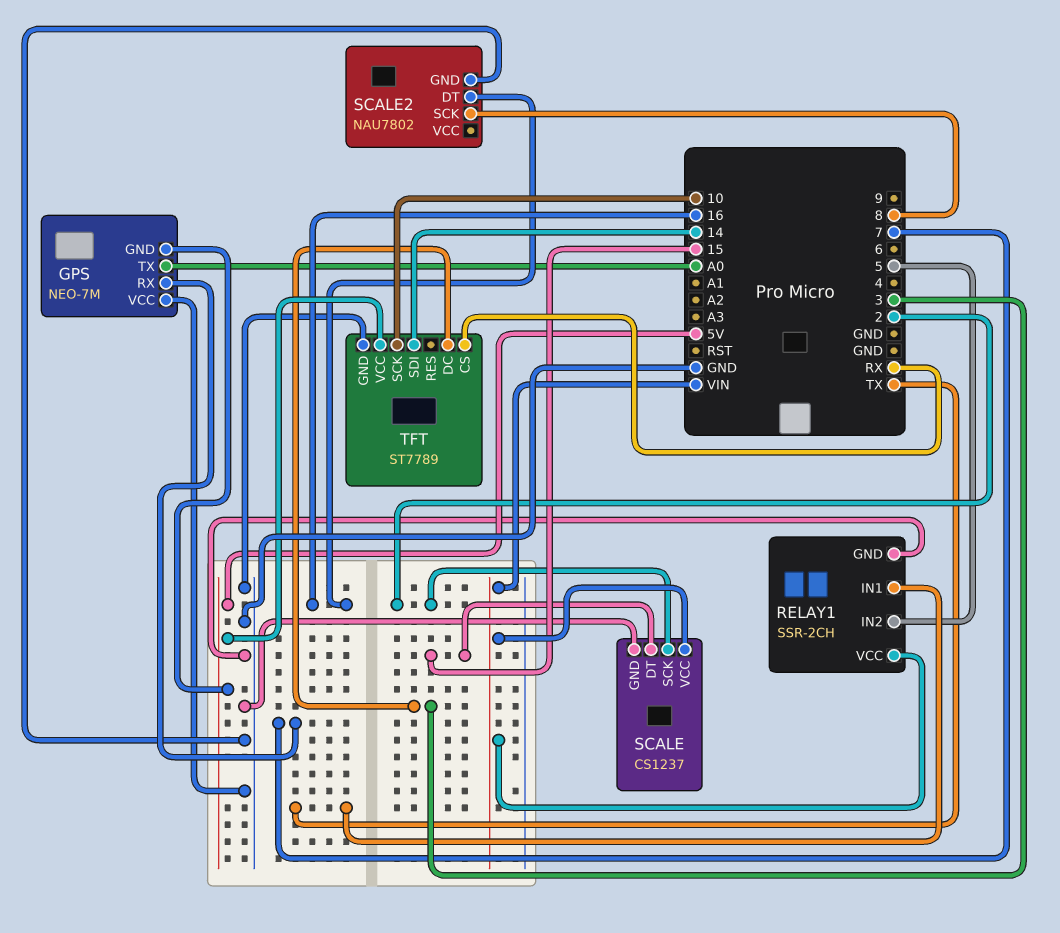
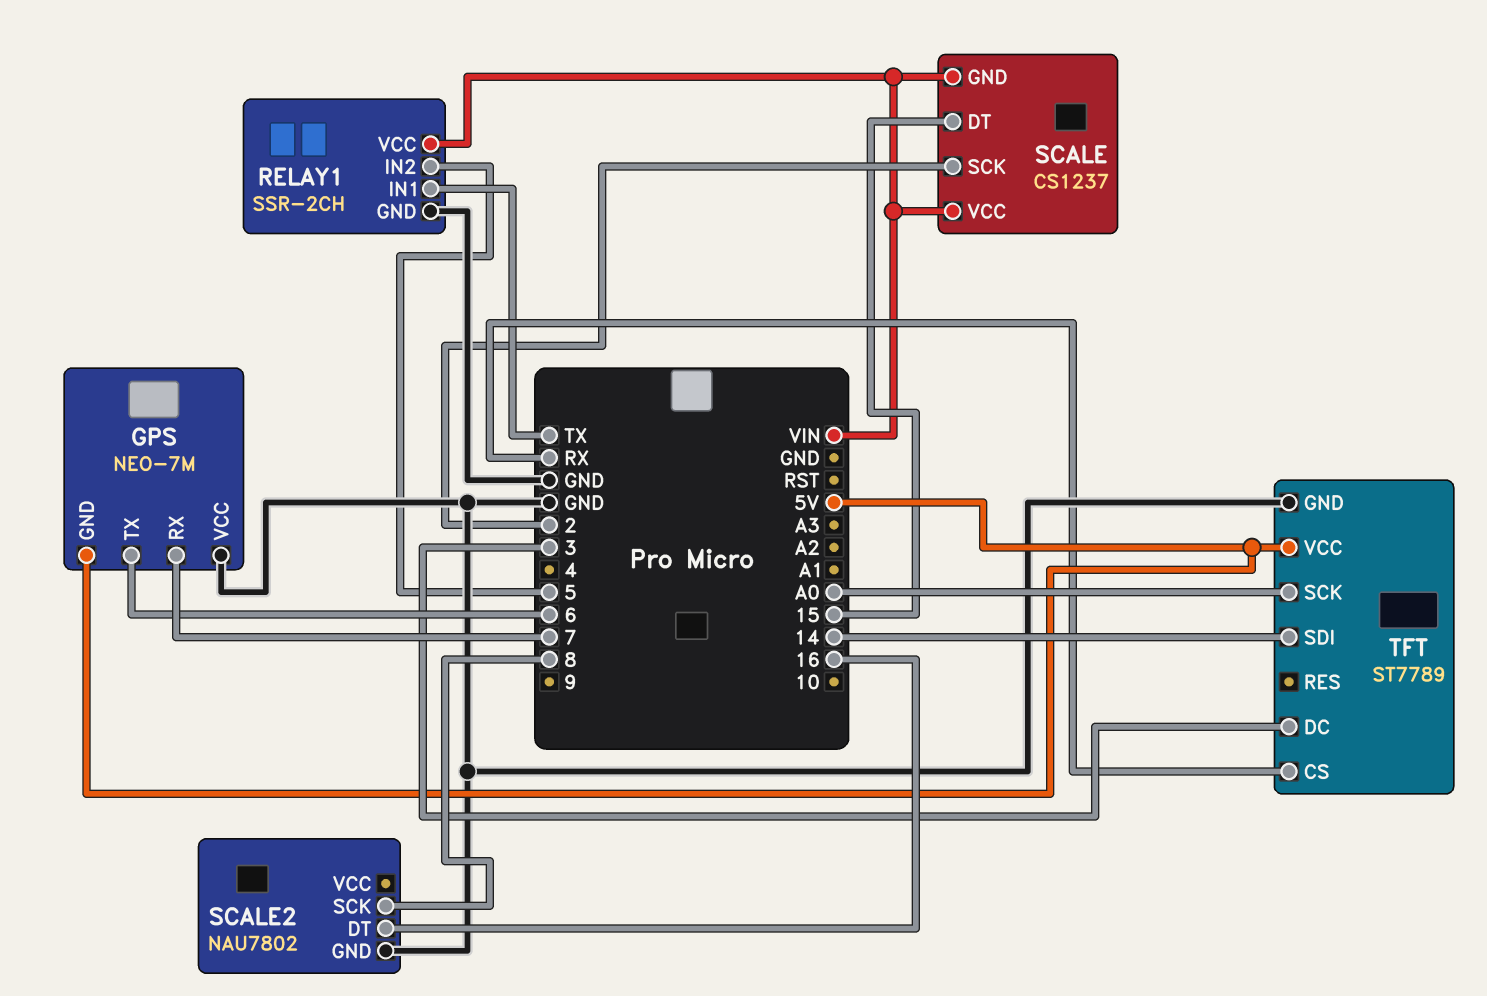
GPS pin TX: A0 -> 6
SCALE pin GND: GND -> VIN
TFT pin SCK: 10 -> A0

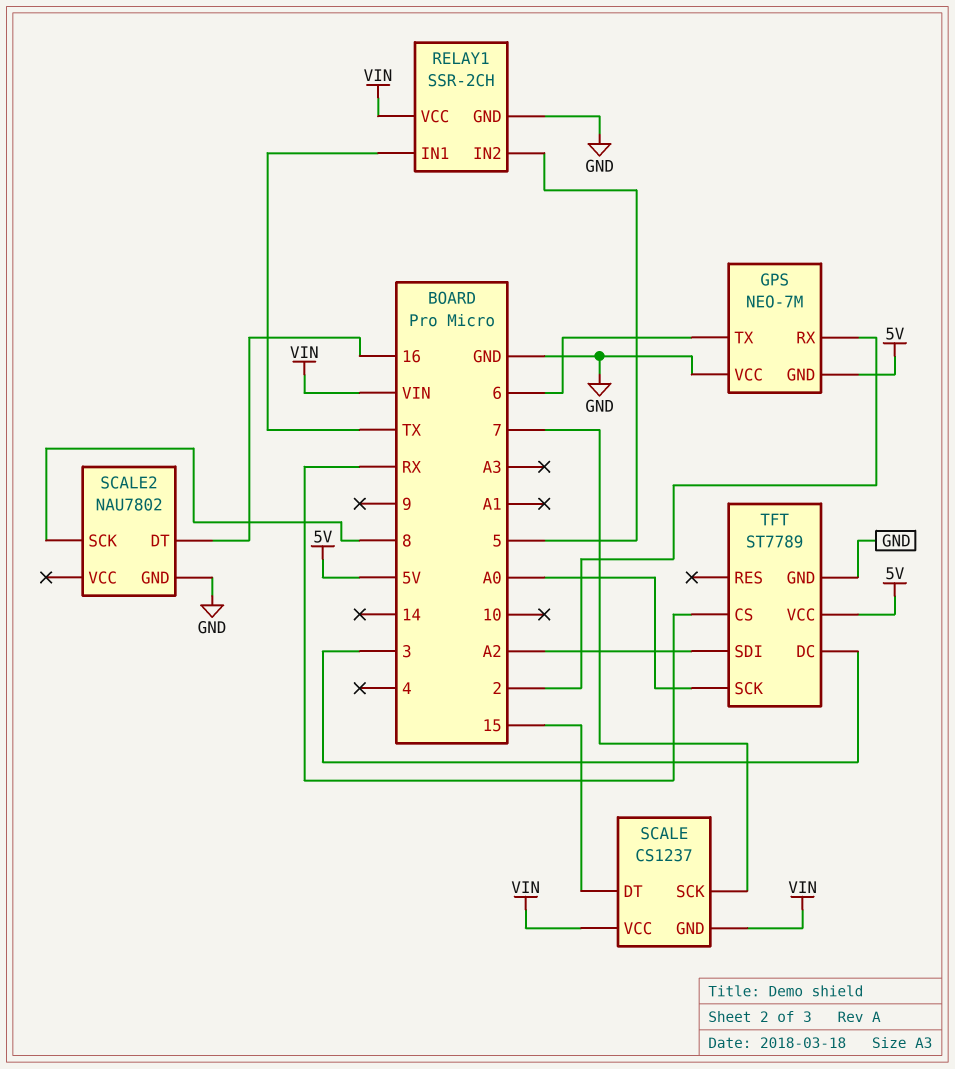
GPS pin RX: 7 -> 2
SCALE pin SCK: 2 -> 7
TFT pin SDI: 14 -> A2

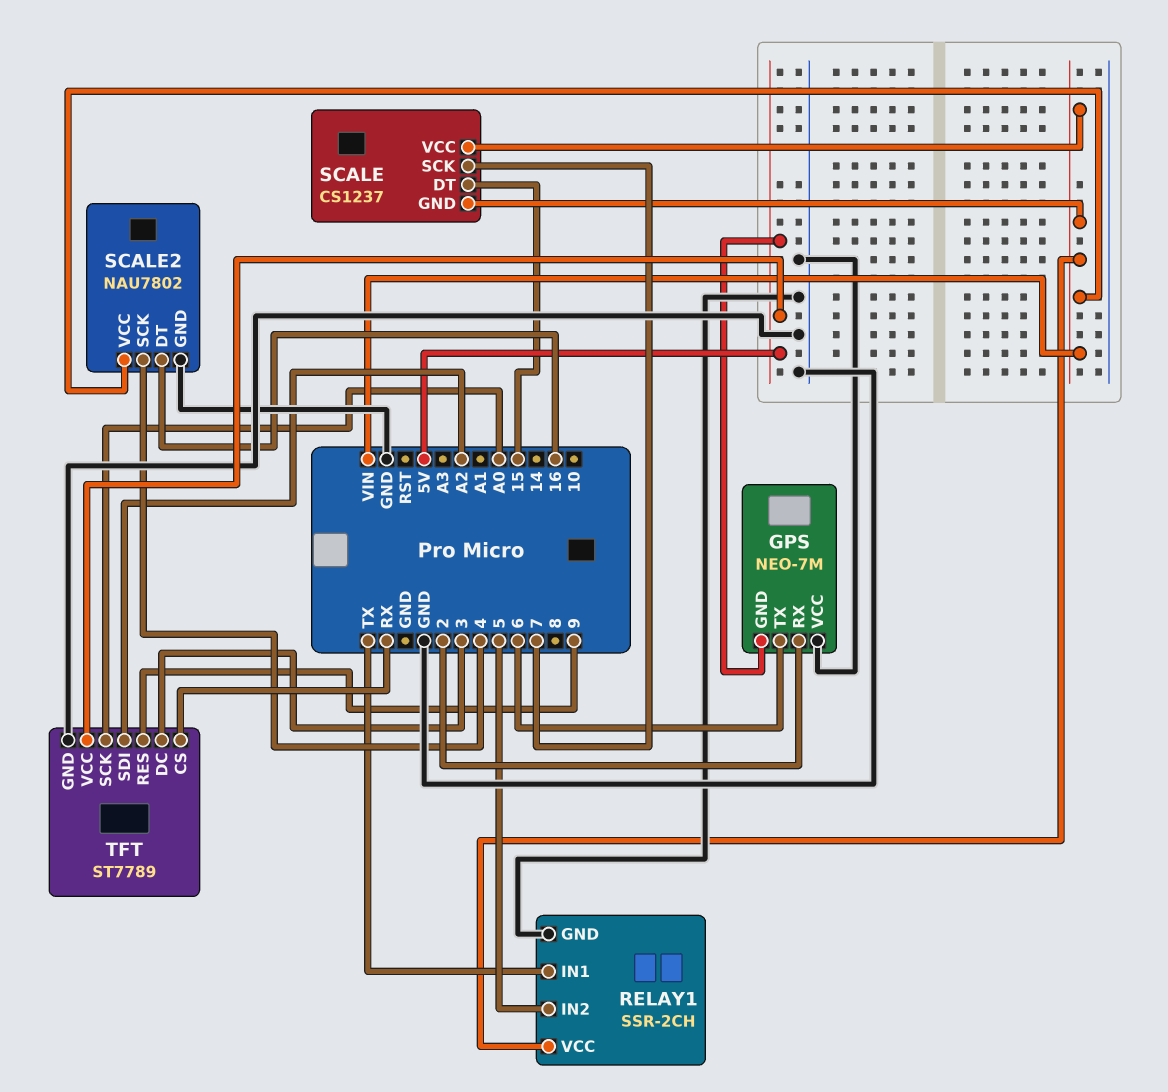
SCALE2 pin SCK: 8 -> 4
SCALE2 pin VCC: none -> VIN
TFT pin RES: none -> 9

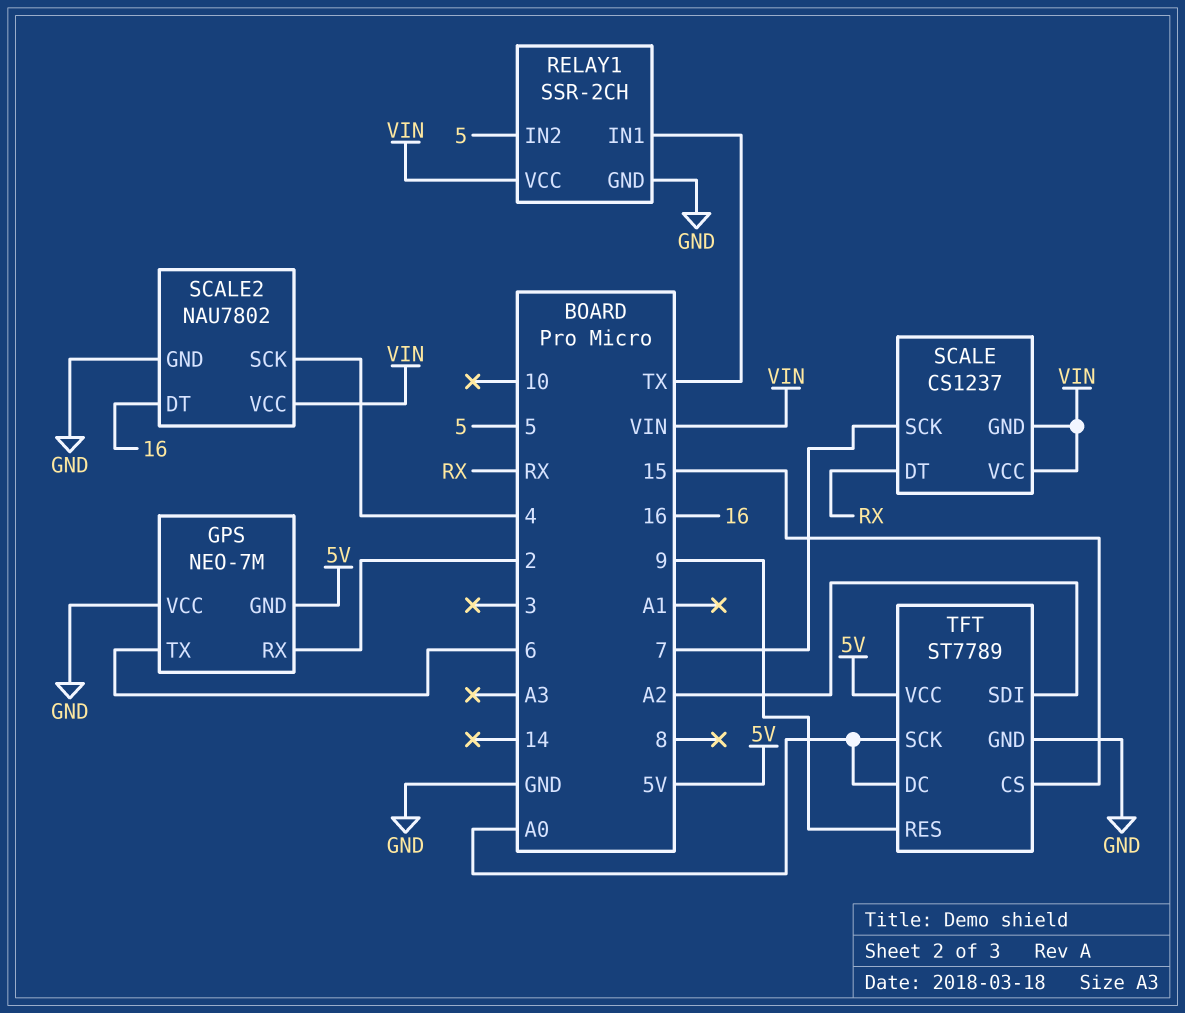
SCALE pin DT: 15 -> RX
TFT pin CS: RX -> 15
TFT pin DC: 3 -> A0

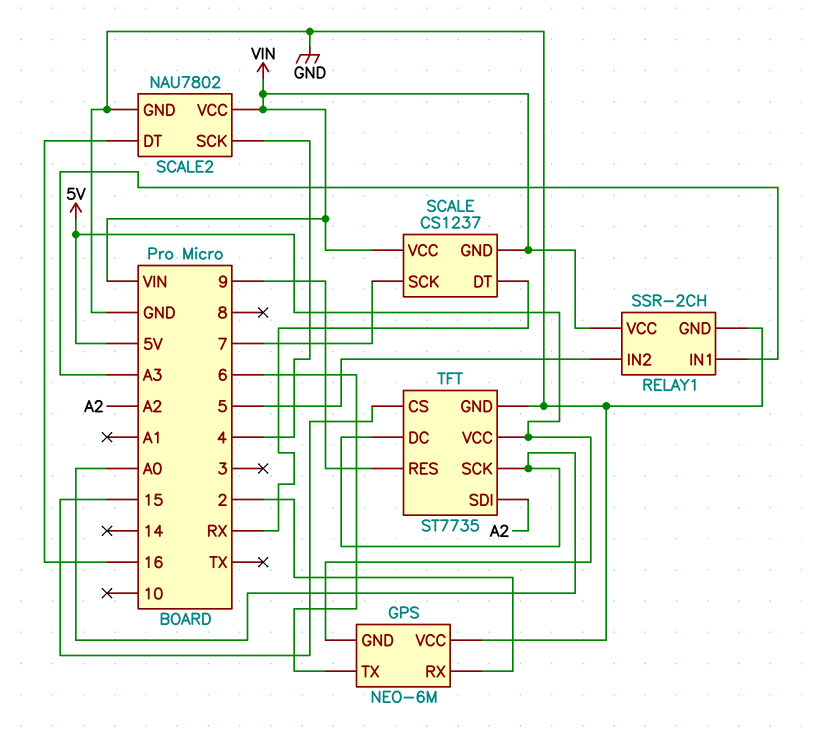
GPS: NEO-7M -> NEO-6M
RELAY1 pin IN1: TX -> A3
TFT: ST7789 -> ST7735

